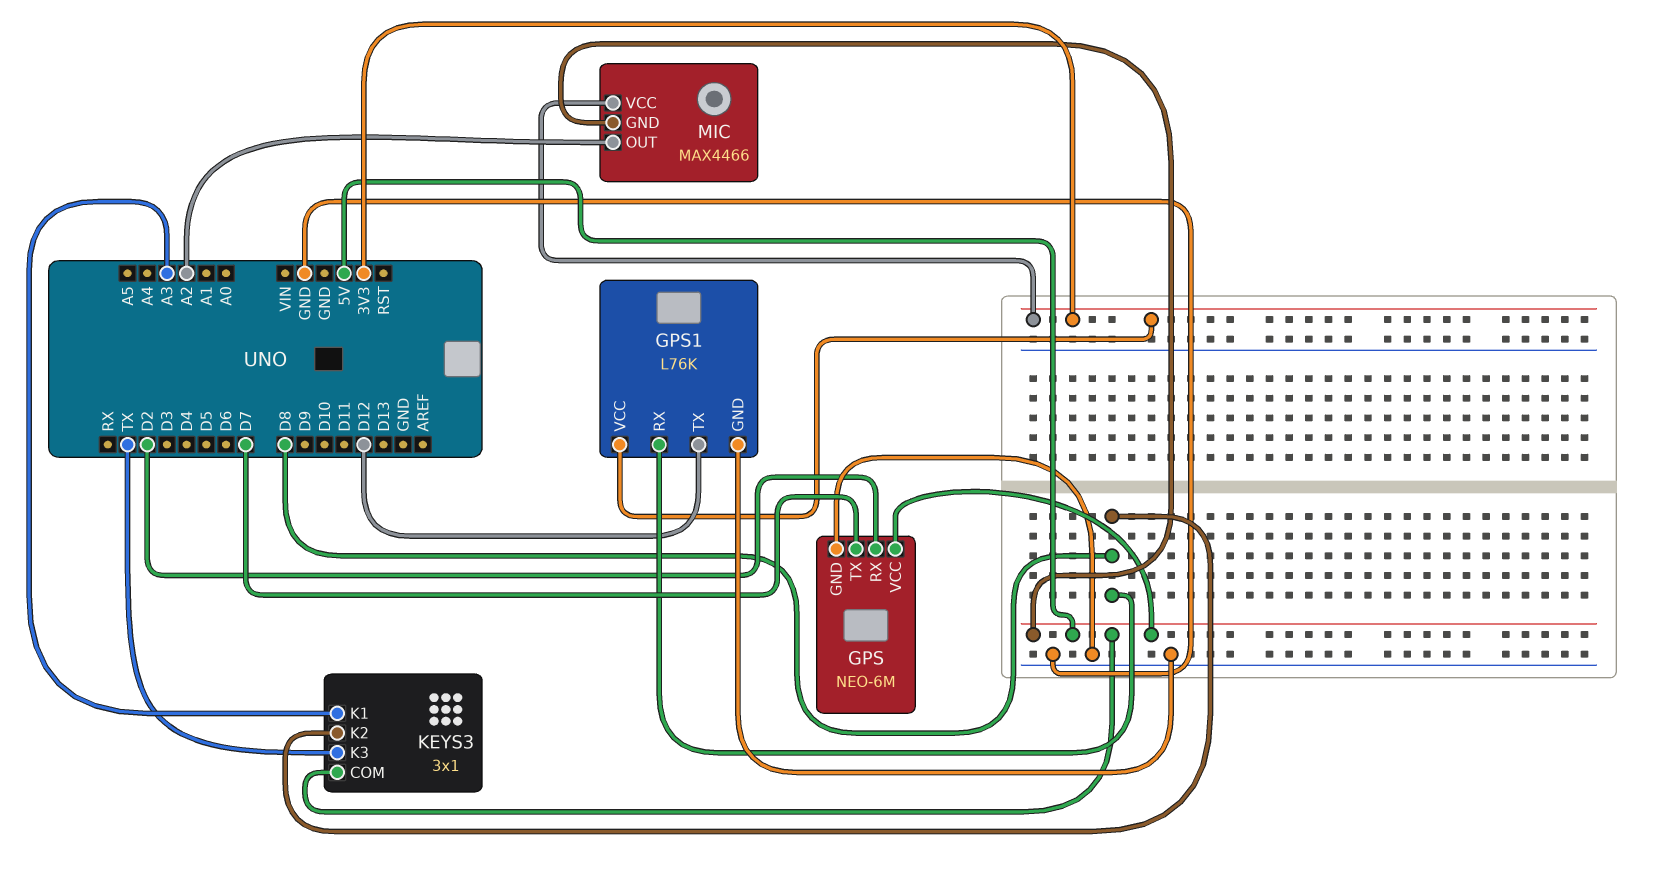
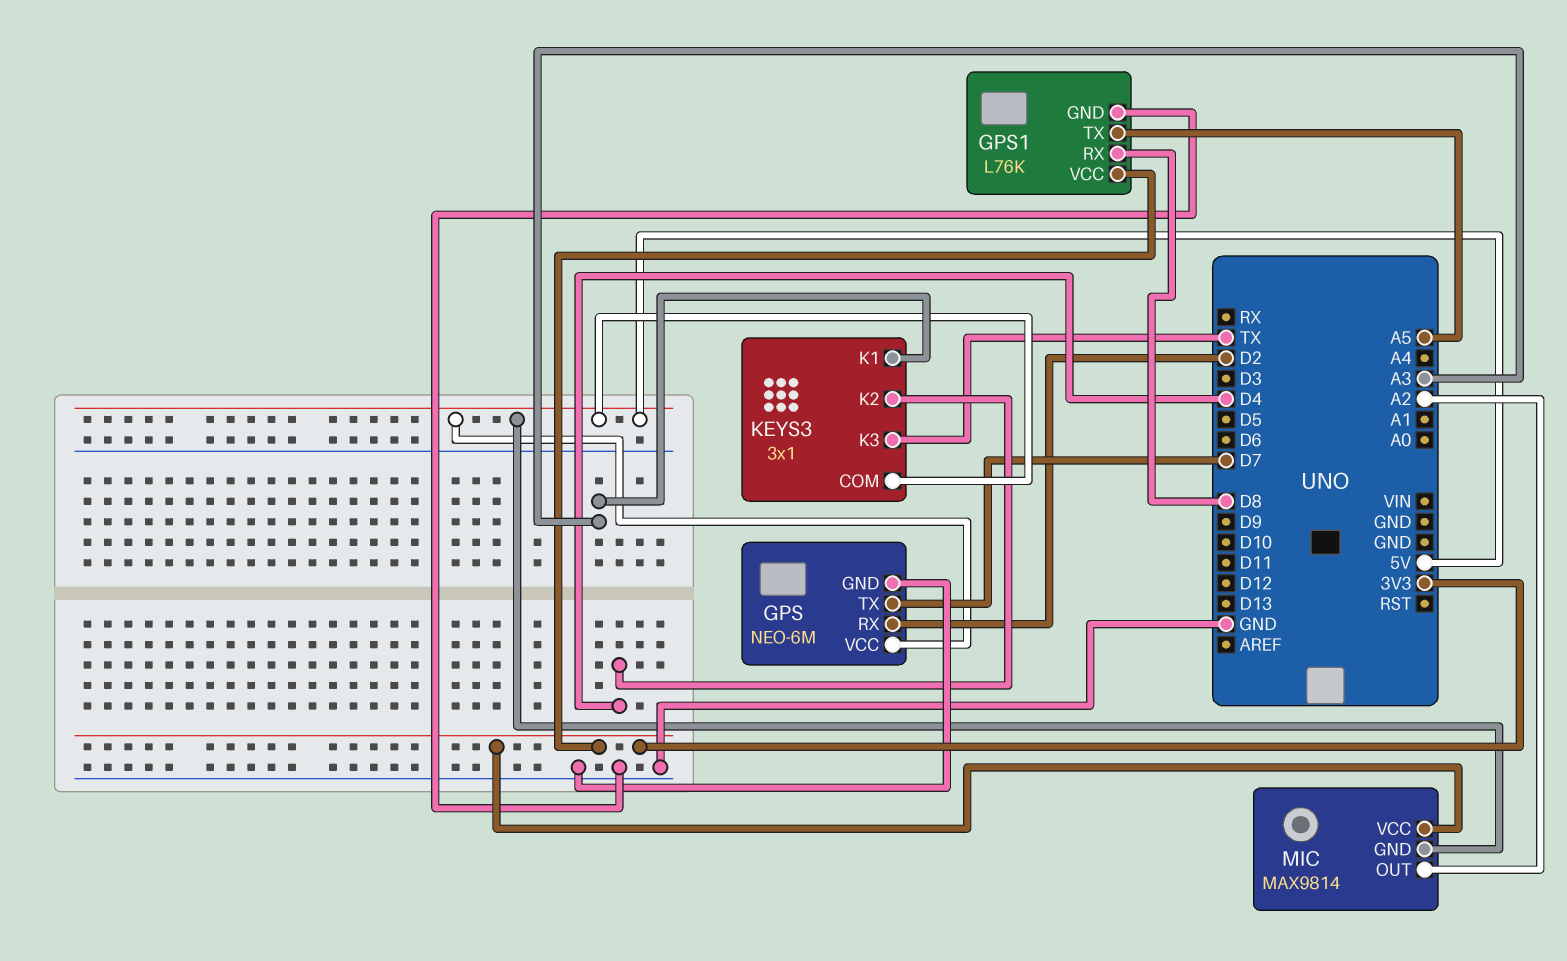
GPS1 pin TX: D12 -> A5
KEYS3 pin K2: D8 -> D4
MIC: MAX4466 -> MAX9814

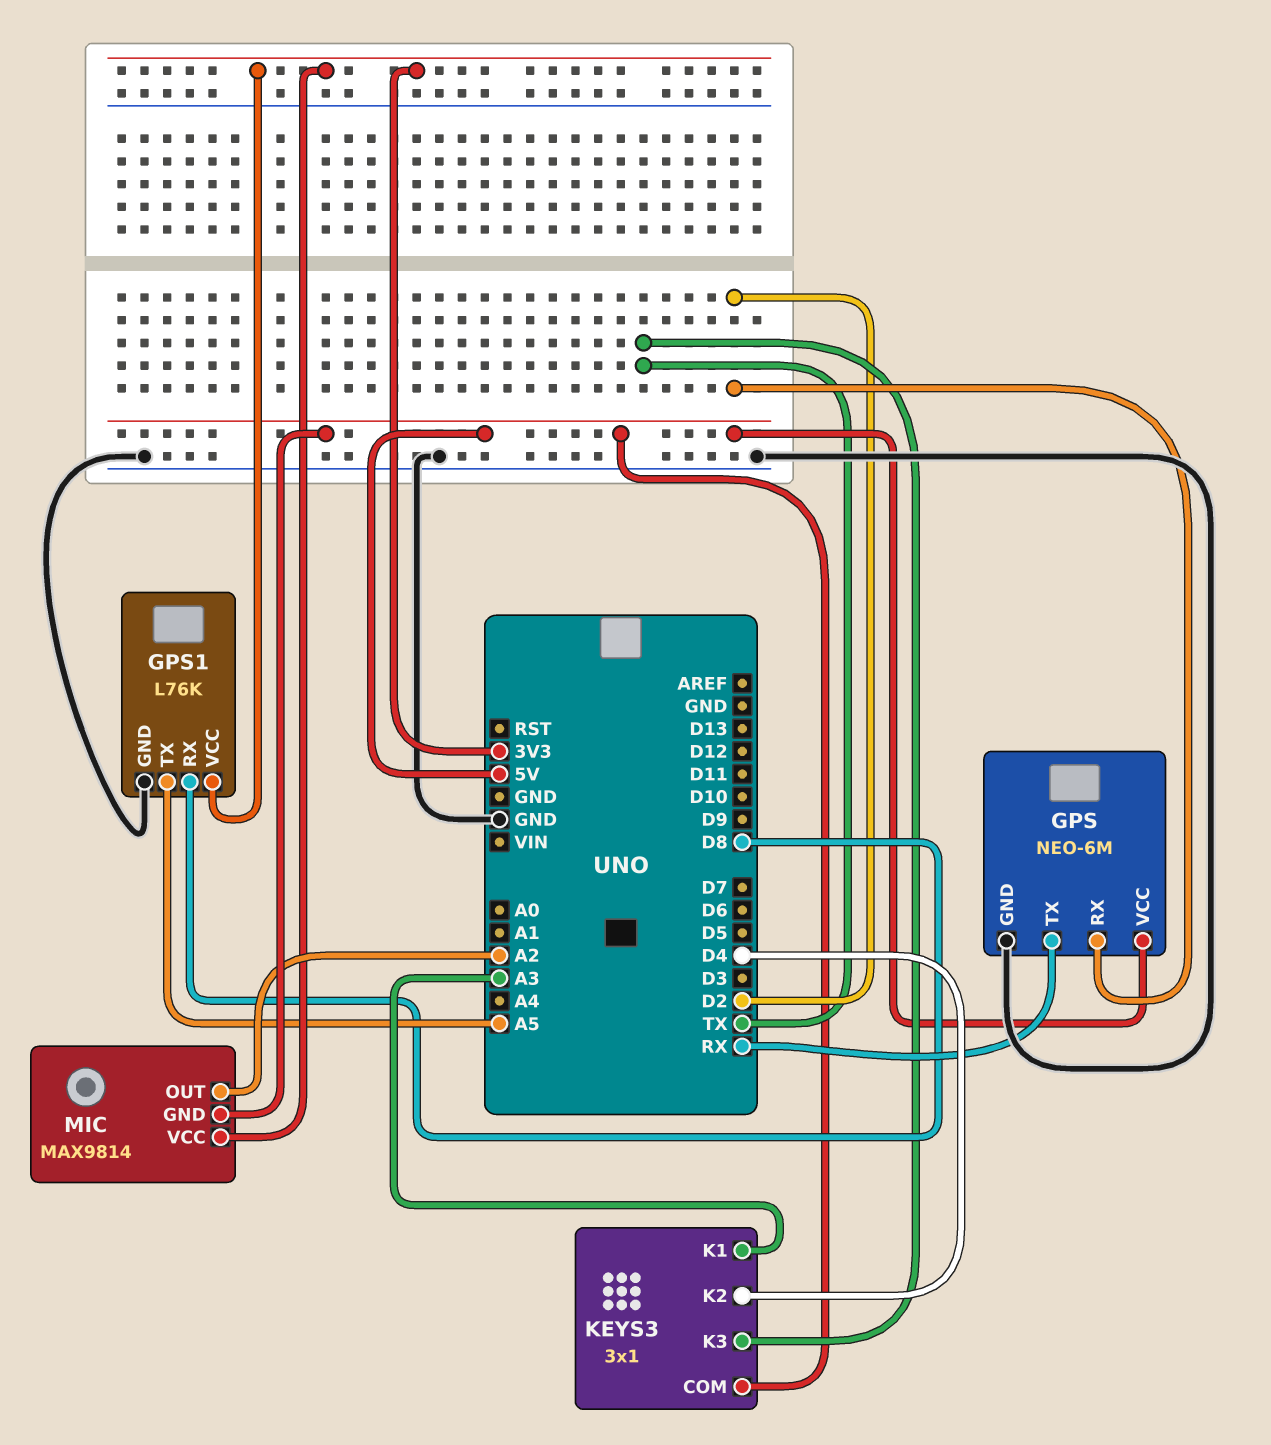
GPS pin TX: D7 -> RX

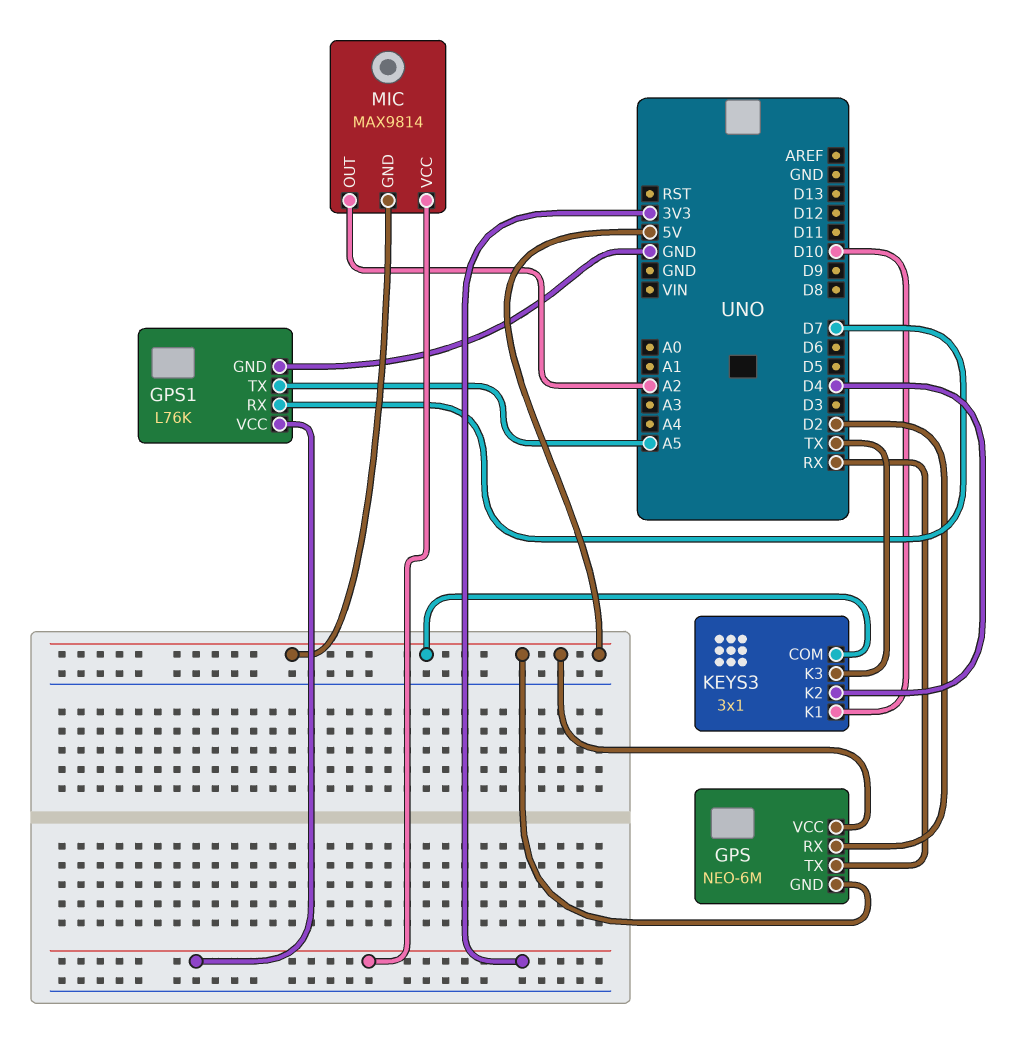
GPS pin GND: GND -> 5V
GPS1 pin RX: D8 -> D7
KEYS3 pin K1: A3 -> D10

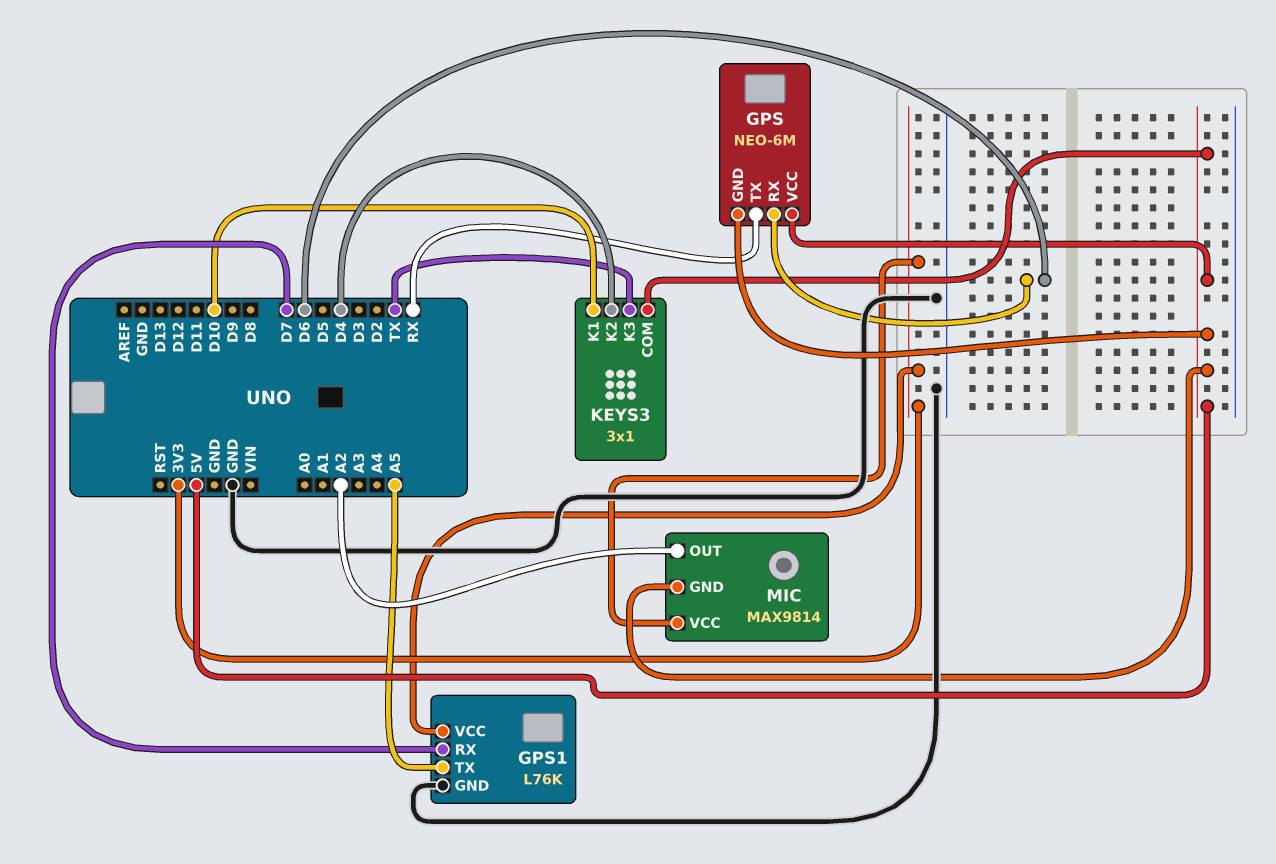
GPS pin RX: D2 -> D6

